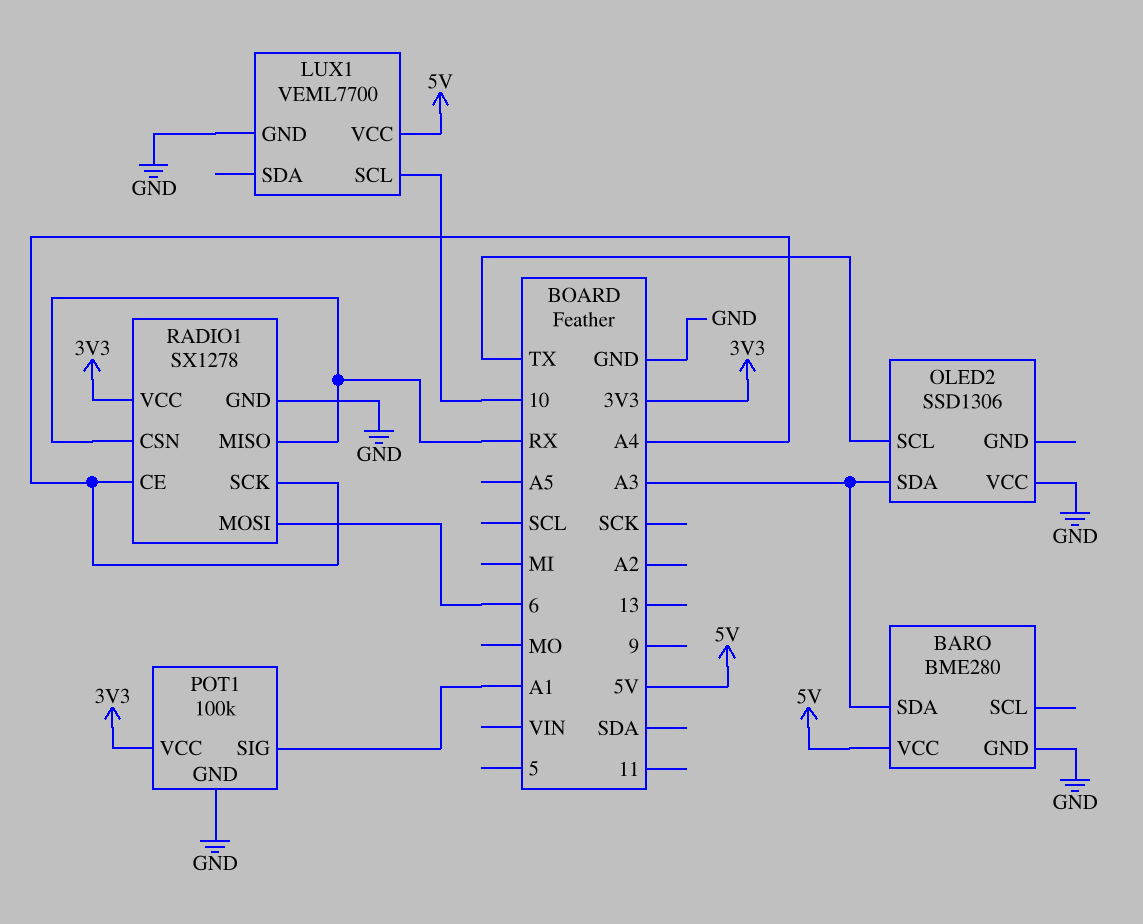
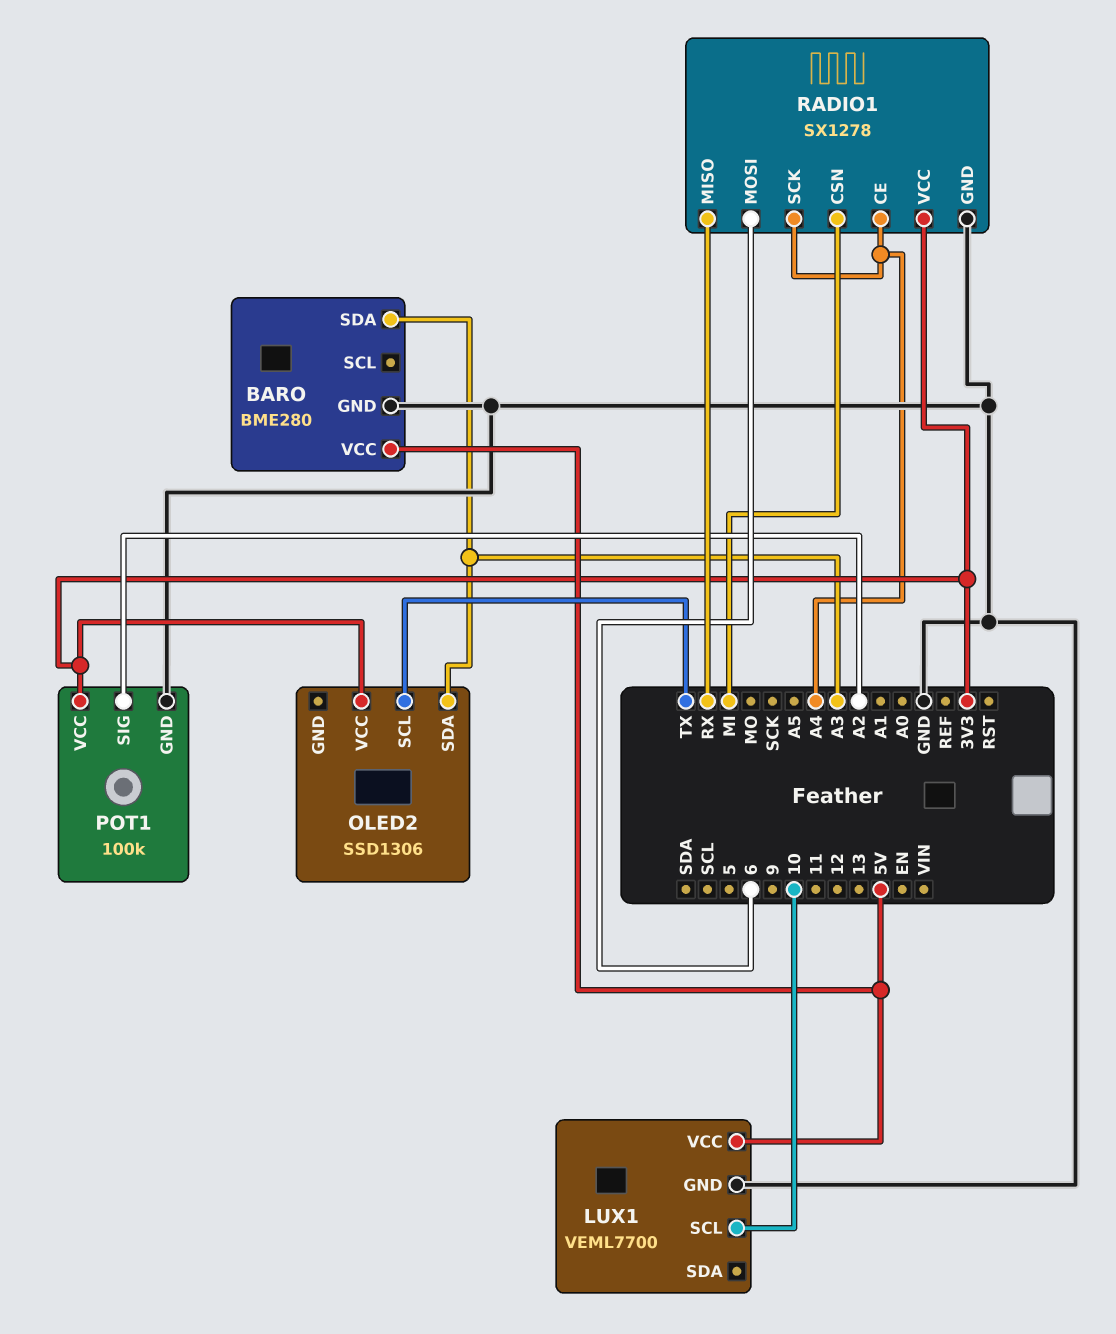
OLED2 pin VCC: GND -> 3V3
POT1 pin SIG: A1 -> A2
RADIO1 pin CSN: RX -> MI

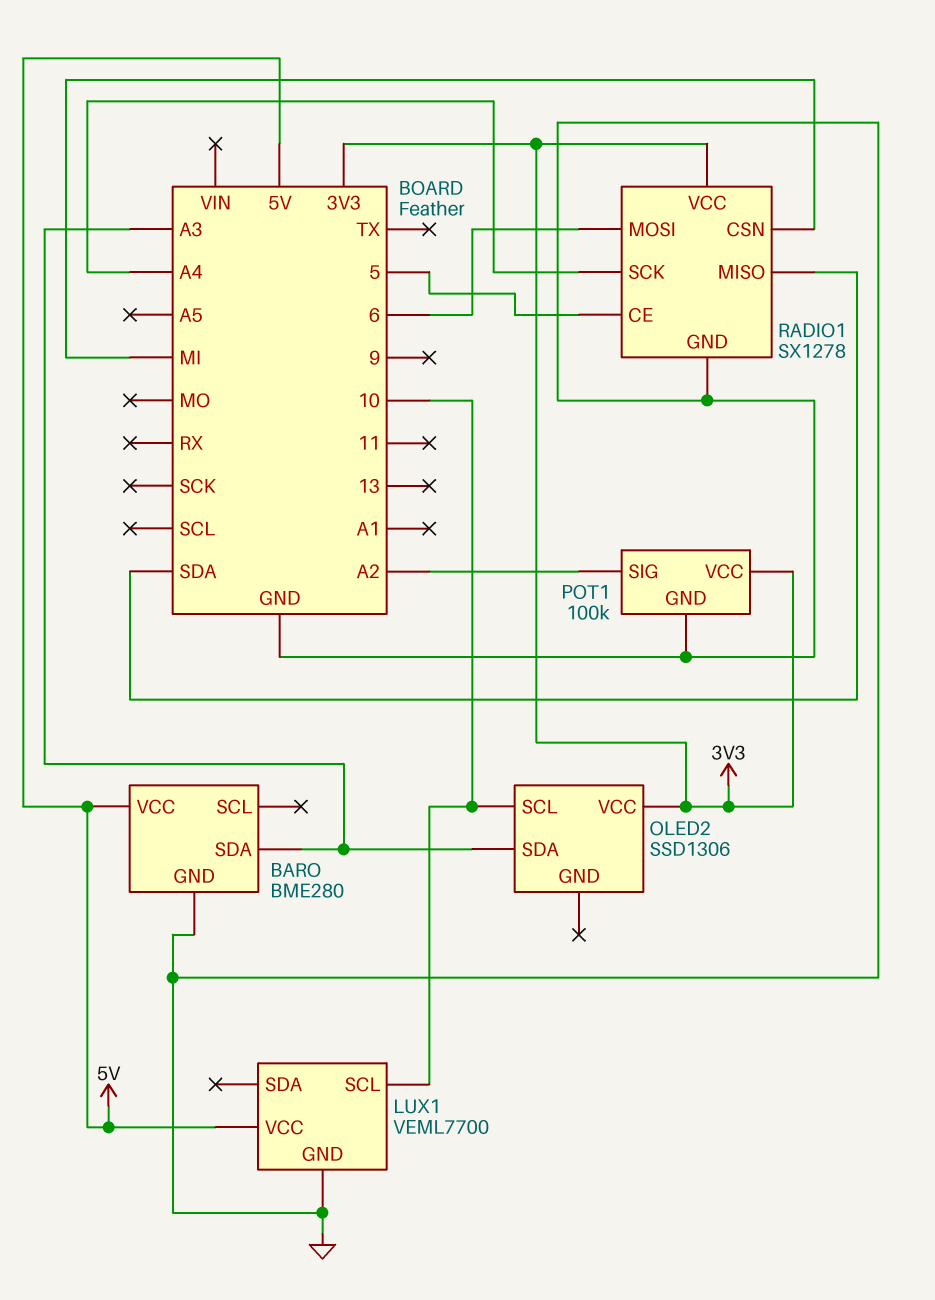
OLED2 pin SCL: TX -> 10
RADIO1 pin CE: A4 -> 5
RADIO1 pin MISO: RX -> SDA

